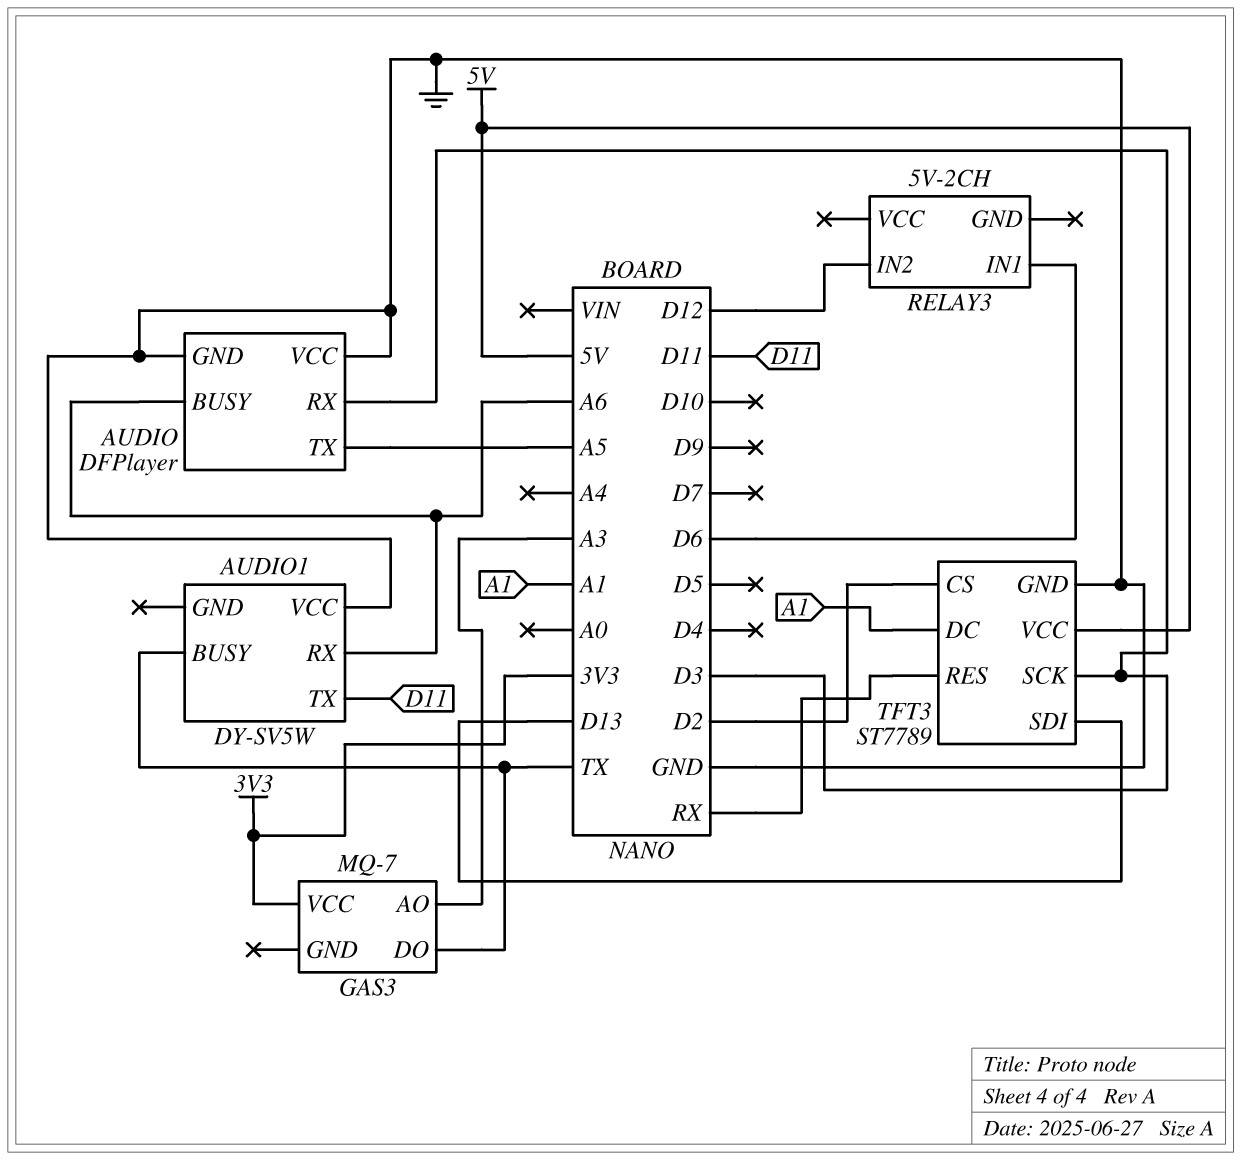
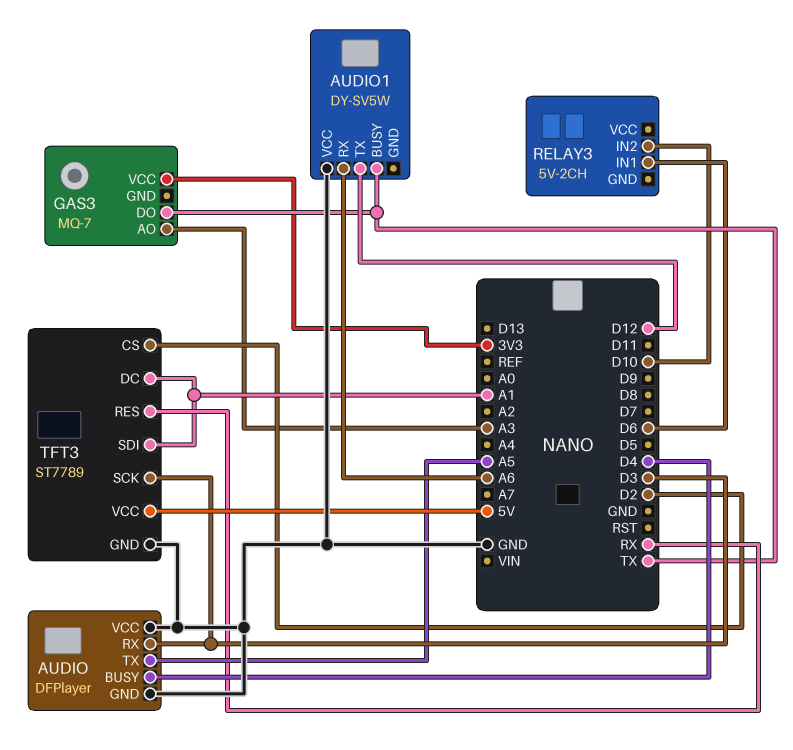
AUDIO pin BUSY: A6 -> D4
AUDIO1 pin TX: D11 -> D12
RELAY3 pin IN2: D12 -> D10
TFT3 pin SDI: D13 -> A1

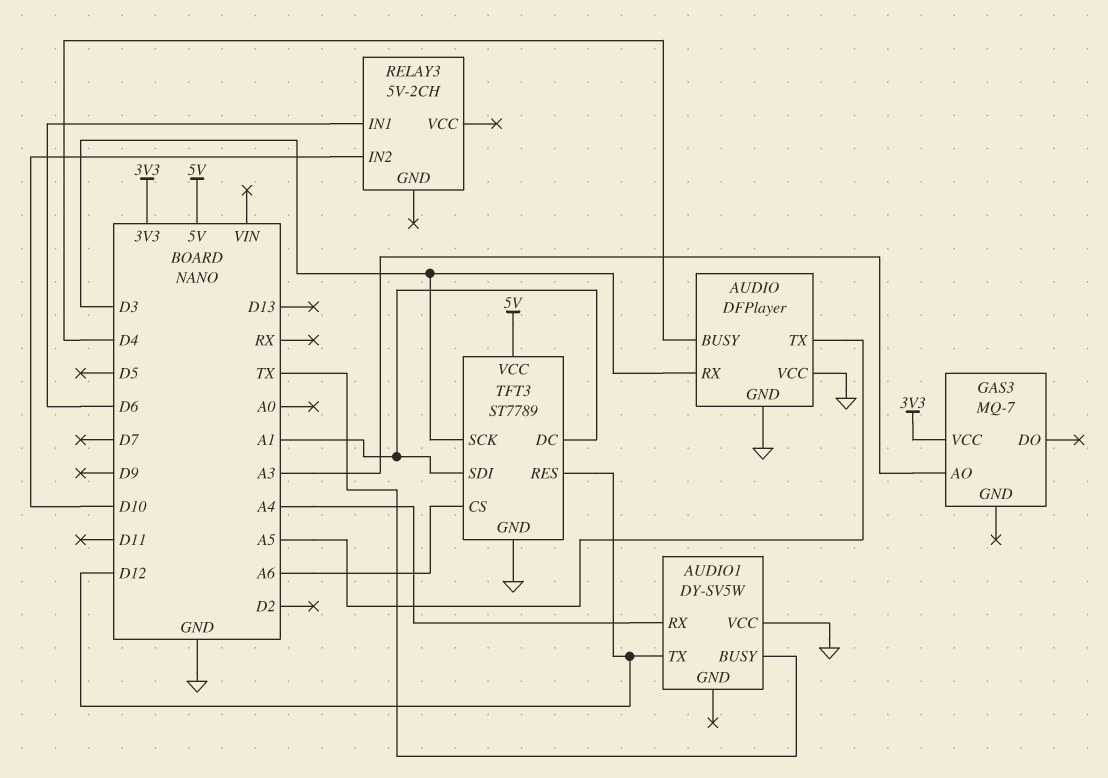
AUDIO1 pin RX: A6 -> A4
GAS3 pin DO: TX -> none
TFT3 pin CS: D2 -> A6
TFT3 pin RES: RX -> D12

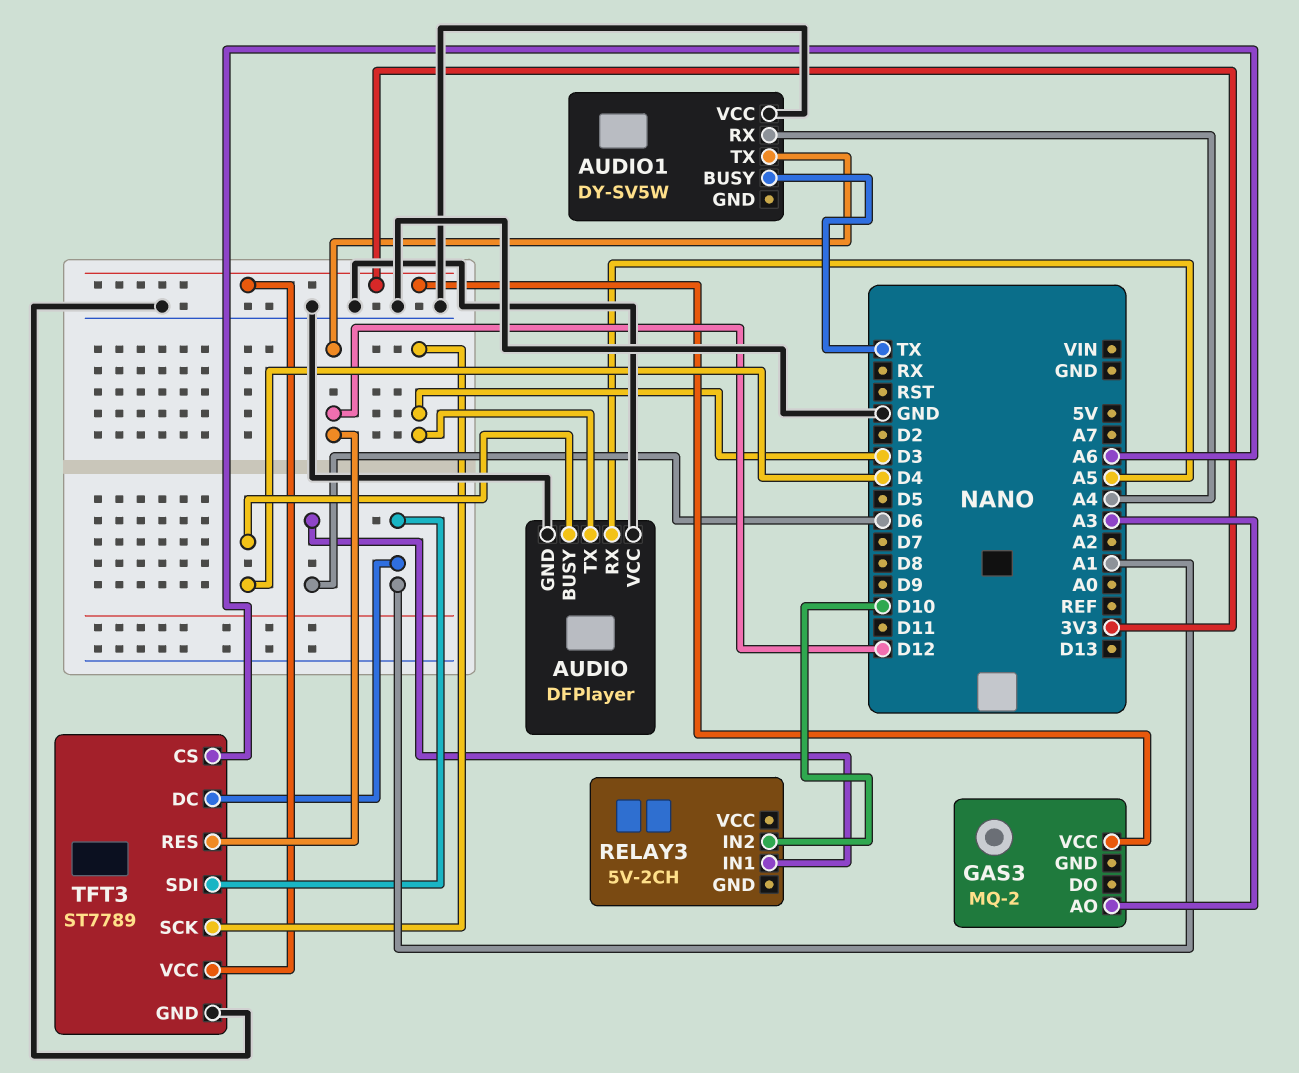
AUDIO pin RX: D3 -> A5
AUDIO pin TX: A5 -> D3
GAS3: MQ-7 -> MQ-2
TFT3 pin VCC: 5V -> 3V3

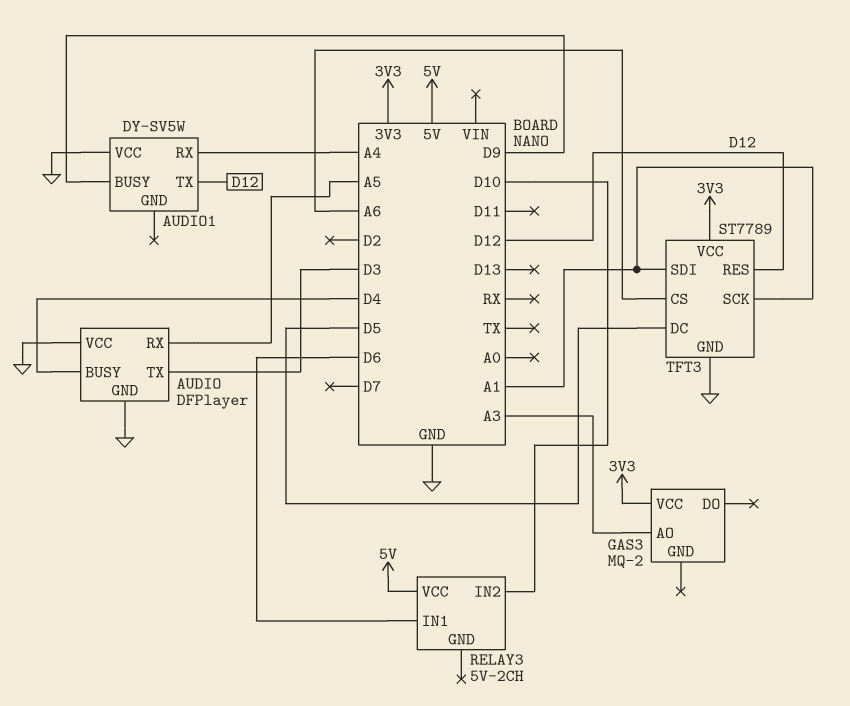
AUDIO1 pin BUSY: TX -> D9
RELAY3 pin VCC: none -> 5V
TFT3 pin DC: A1 -> D5
TFT3 pin SCK: D3 -> A1

